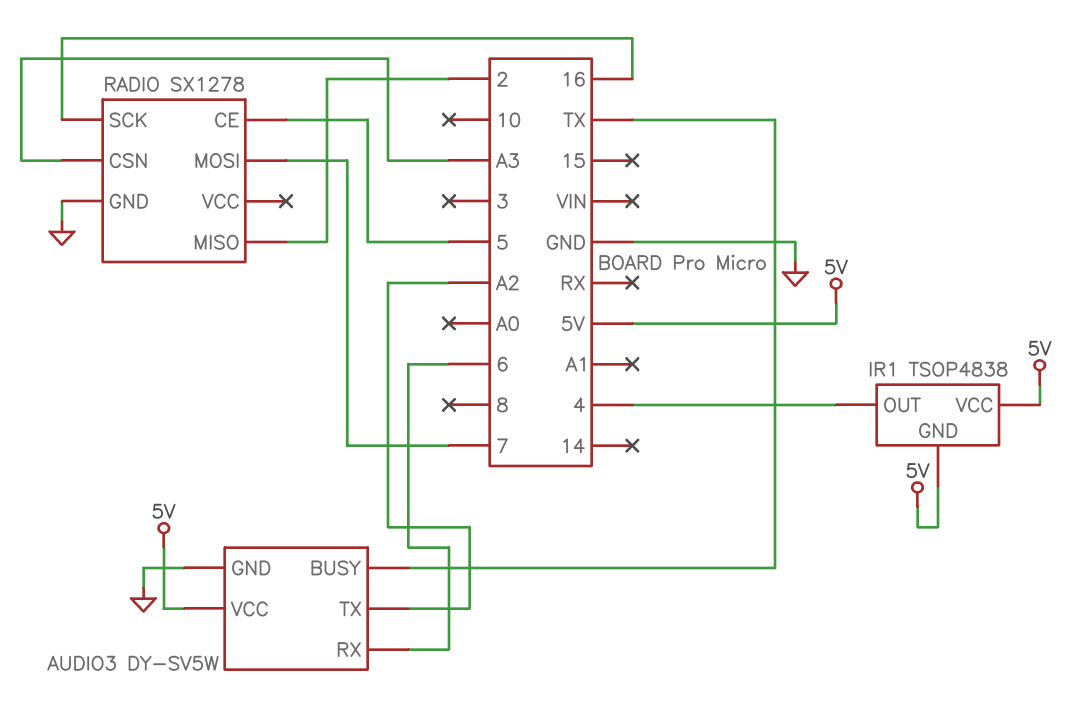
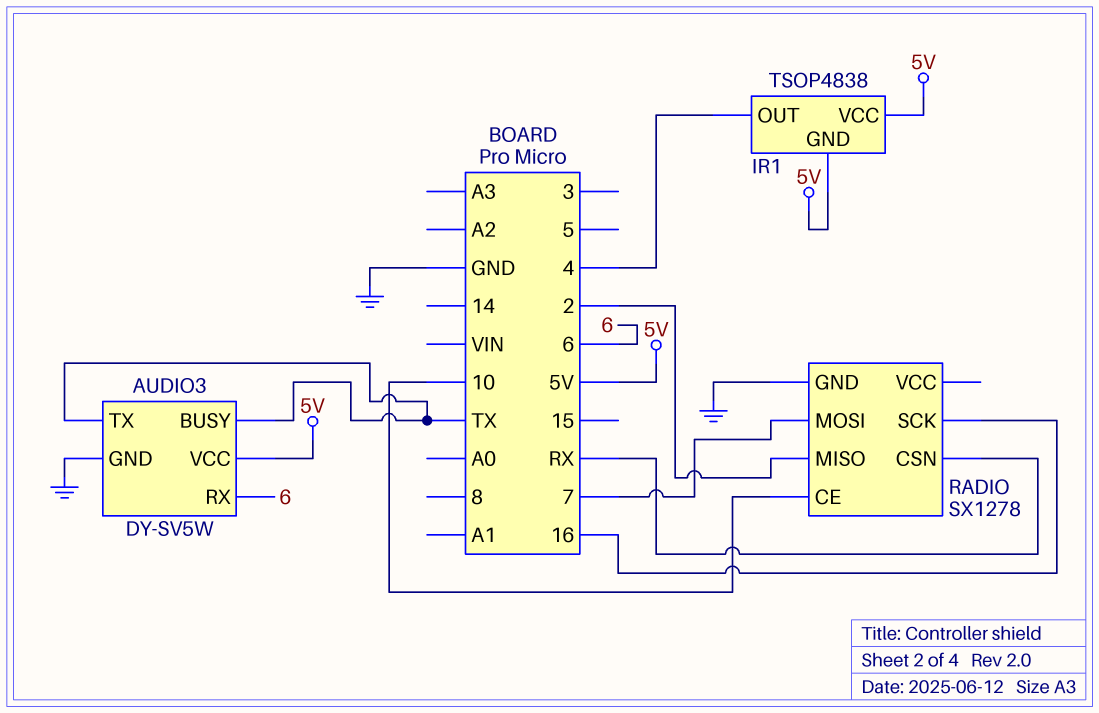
AUDIO3 pin TX: A2 -> TX
RADIO pin CE: 5 -> 10
RADIO pin CSN: A3 -> RX

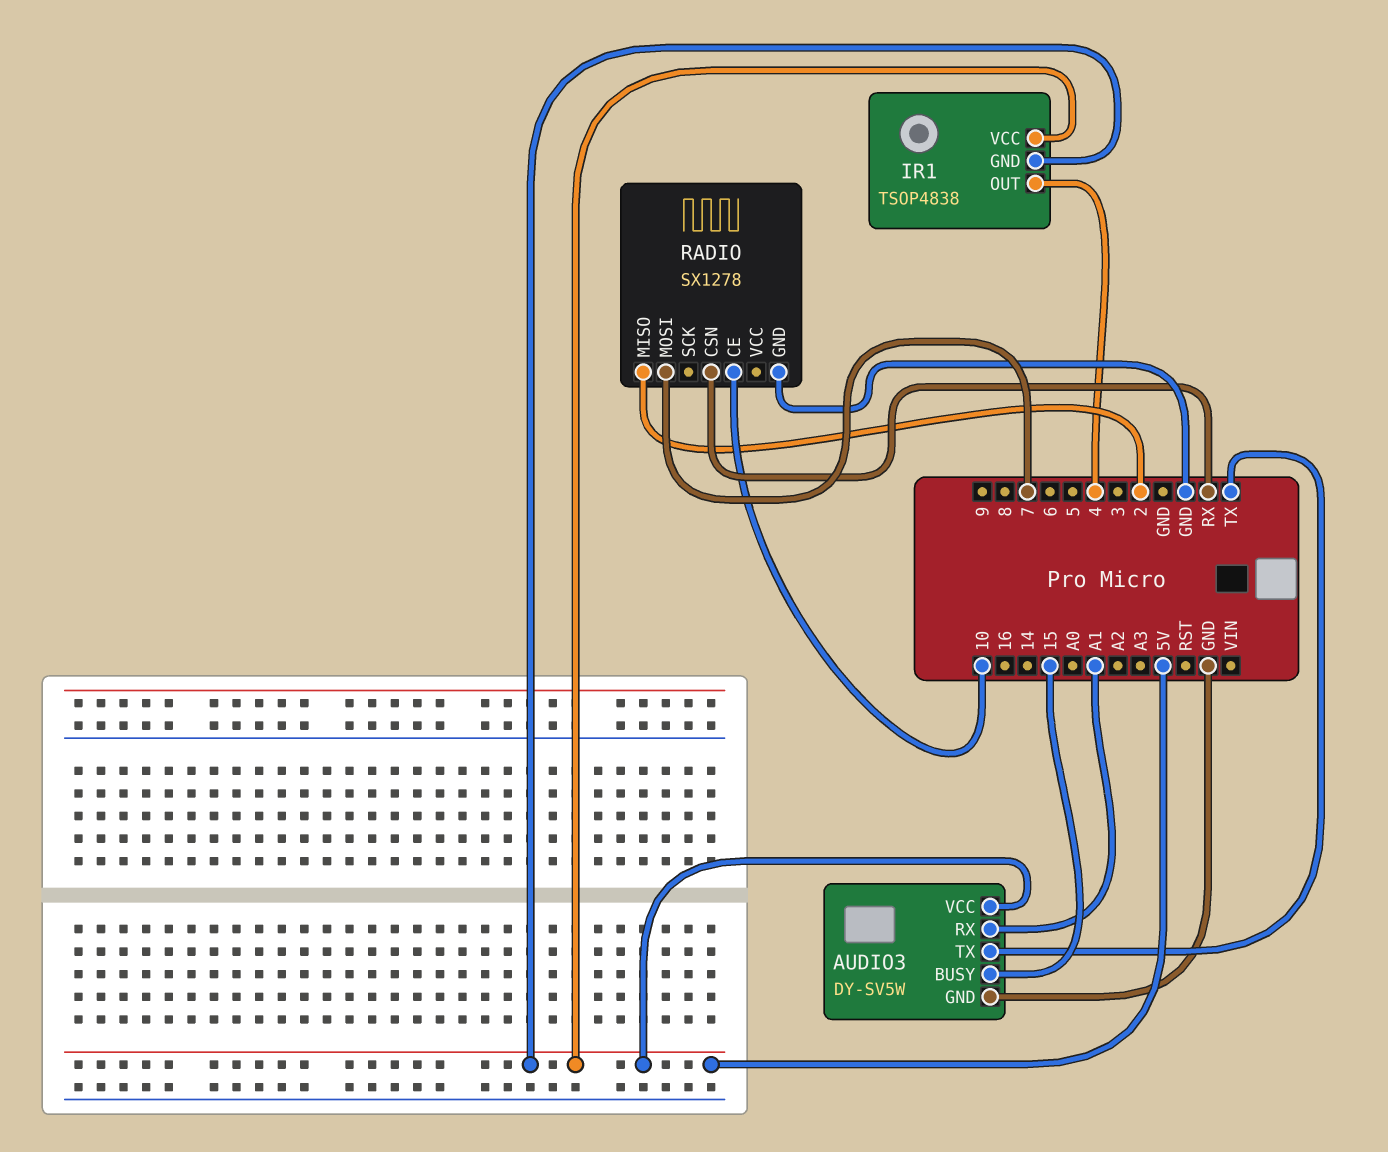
AUDIO3 pin BUSY: TX -> 15
AUDIO3 pin RX: 6 -> A1
RADIO pin SCK: 16 -> none

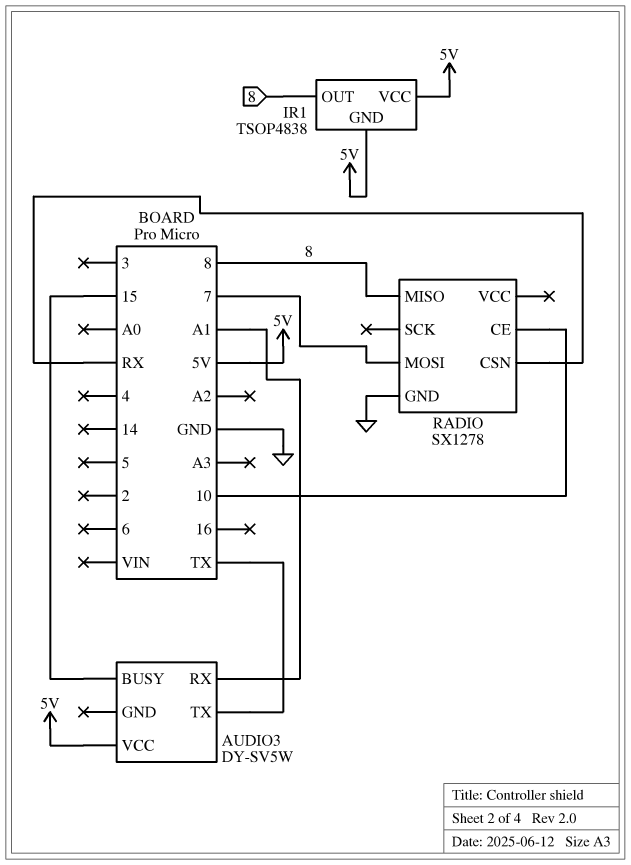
AUDIO3 pin GND: GND -> none
IR1 pin OUT: 4 -> 8
RADIO pin MISO: 2 -> 8

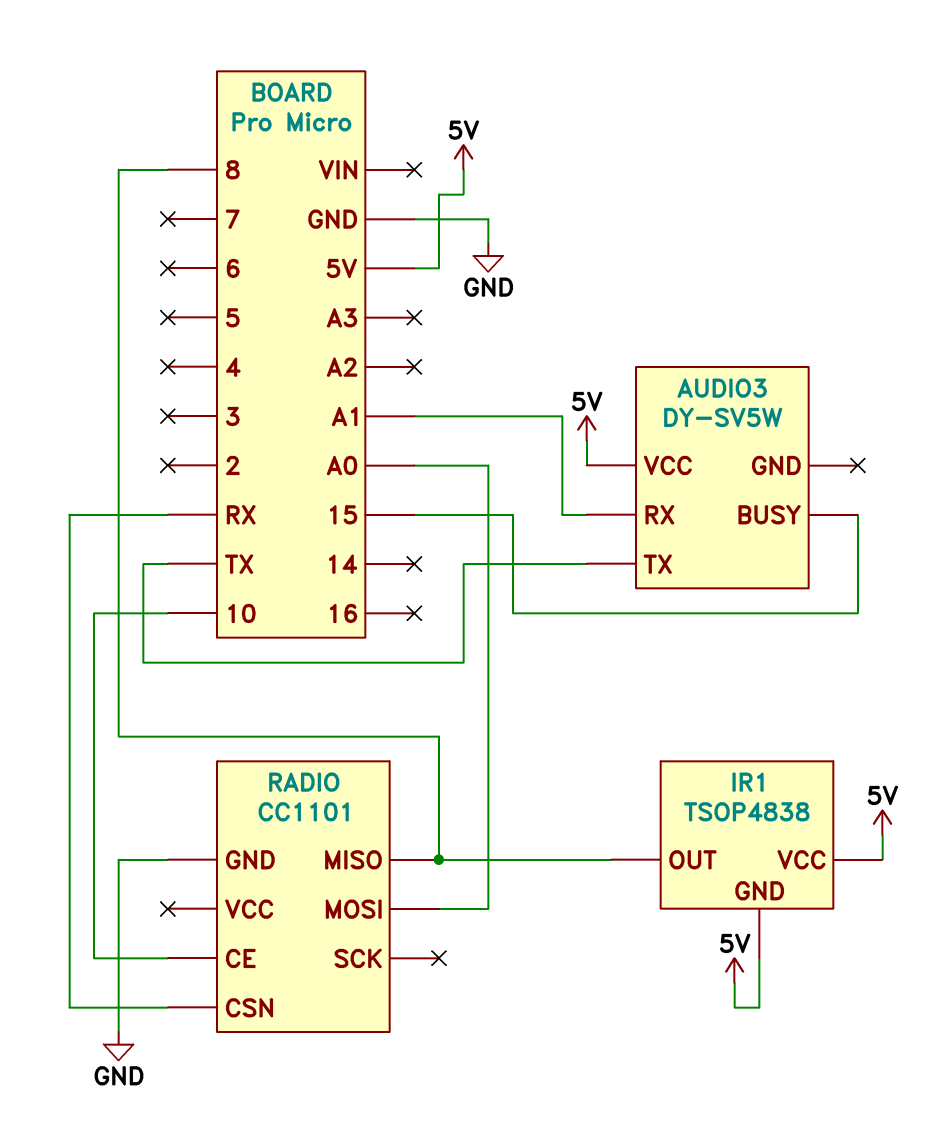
RADIO: SX1278 -> CC1101
RADIO pin MOSI: 7 -> A0

